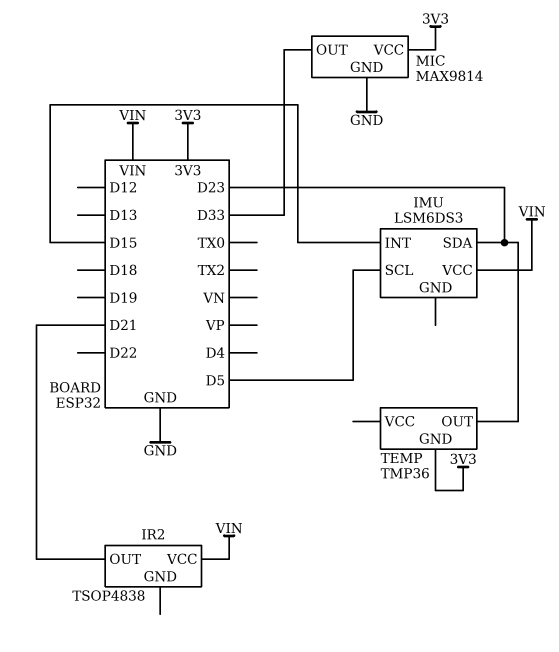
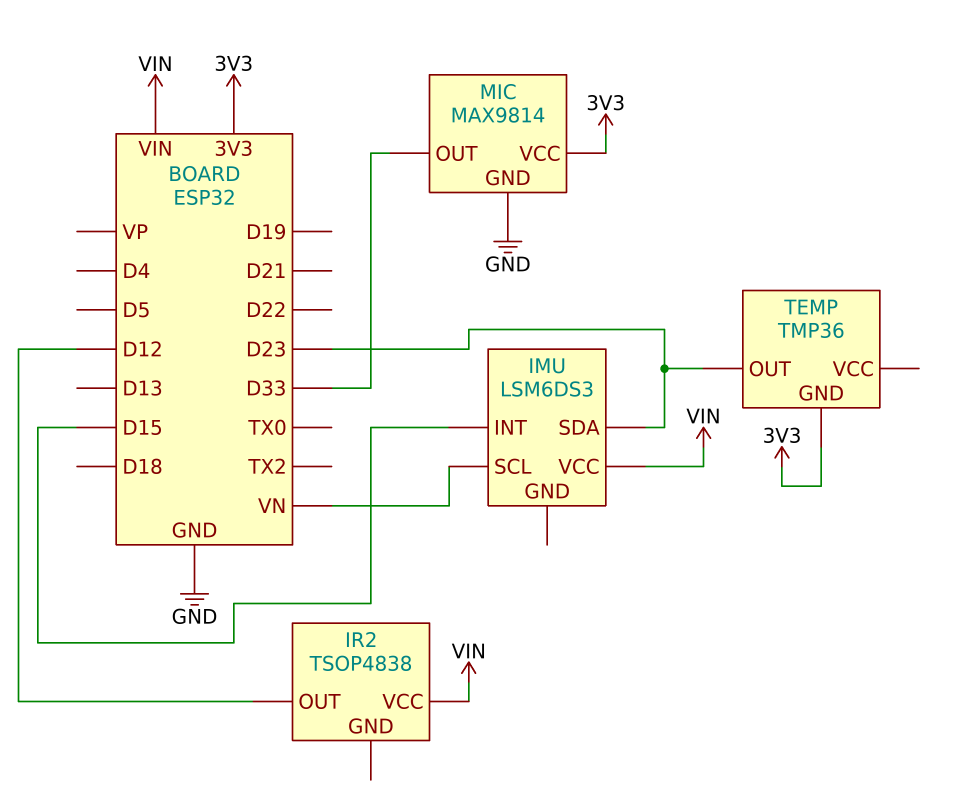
IMU pin SCL: D5 -> VN
IR2 pin OUT: D21 -> D12

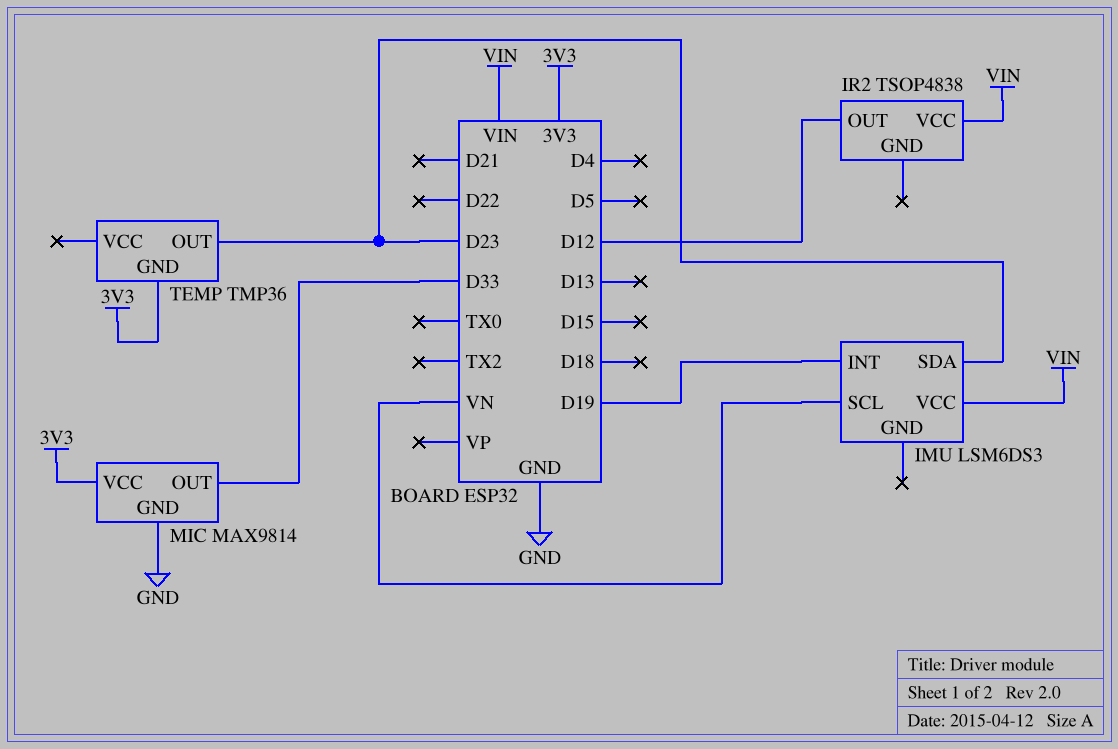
IMU pin INT: D15 -> D19

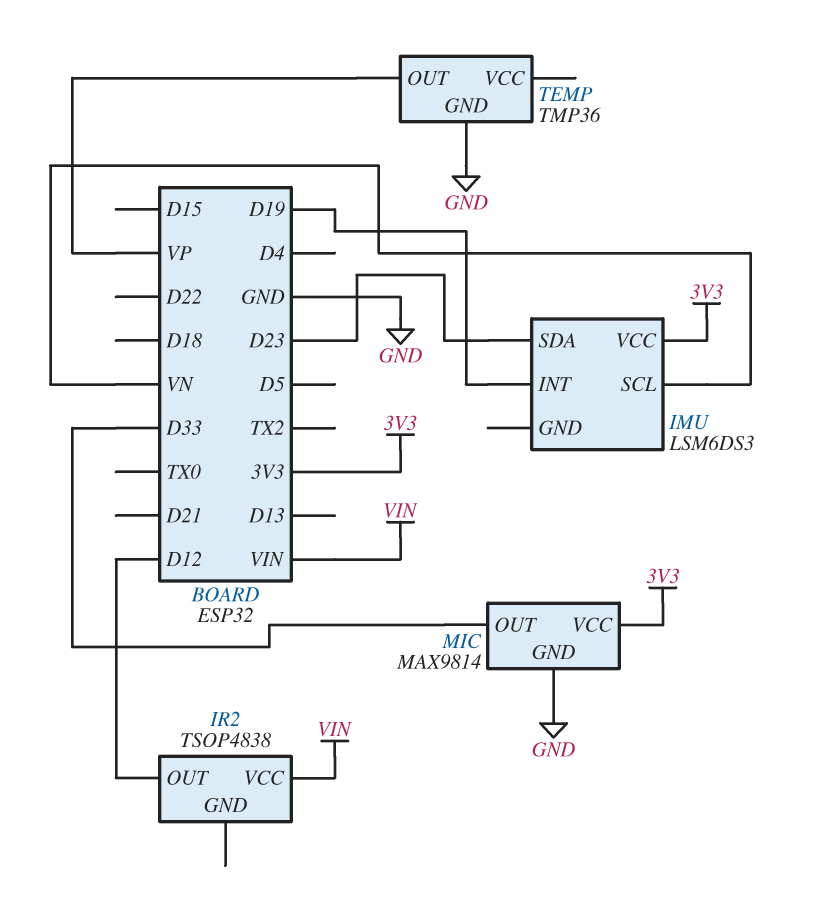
IMU pin VCC: VIN -> 3V3
TEMP pin GND: 3V3 -> GND
TEMP pin OUT: D23 -> VP

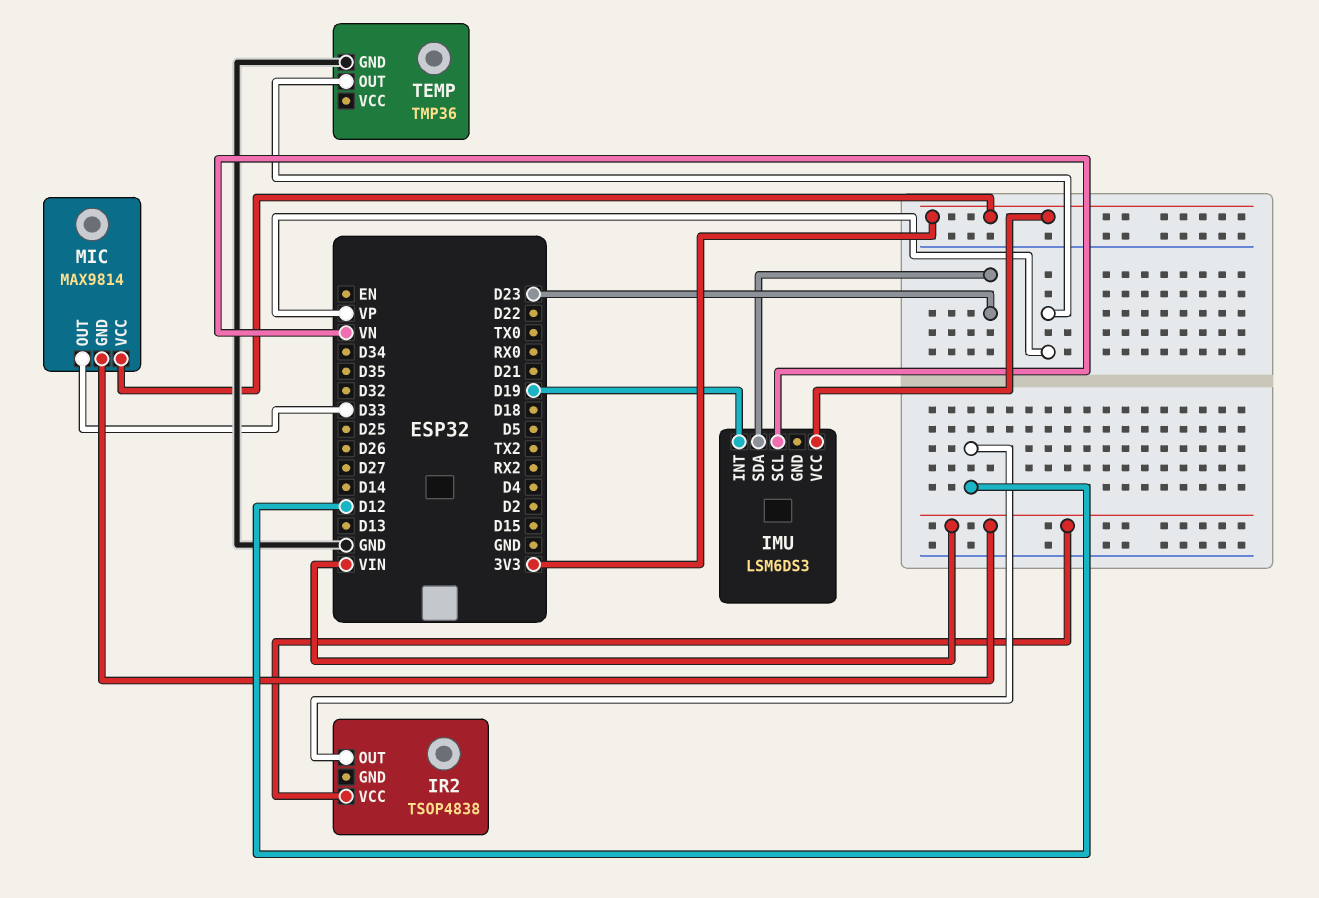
MIC pin GND: GND -> VIN

